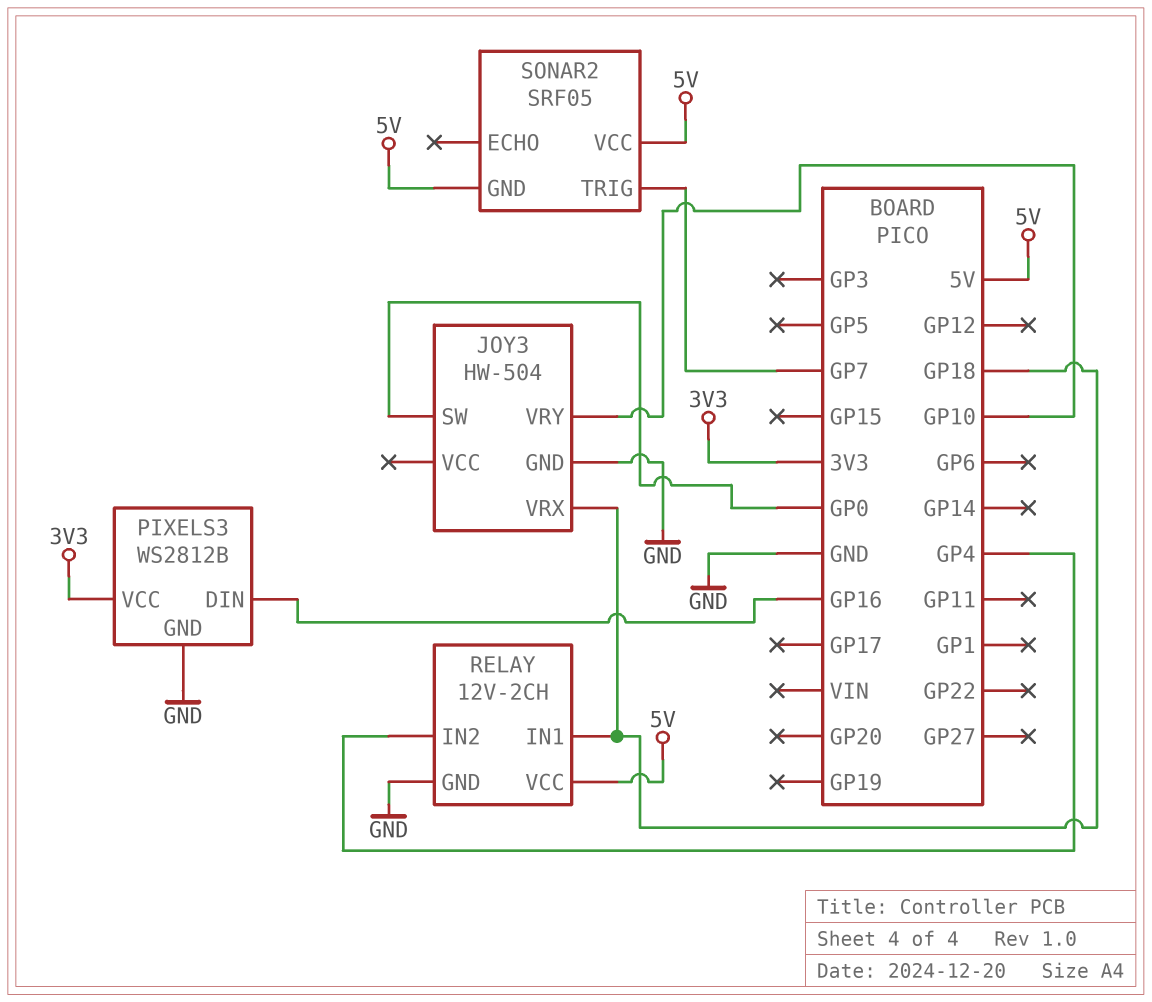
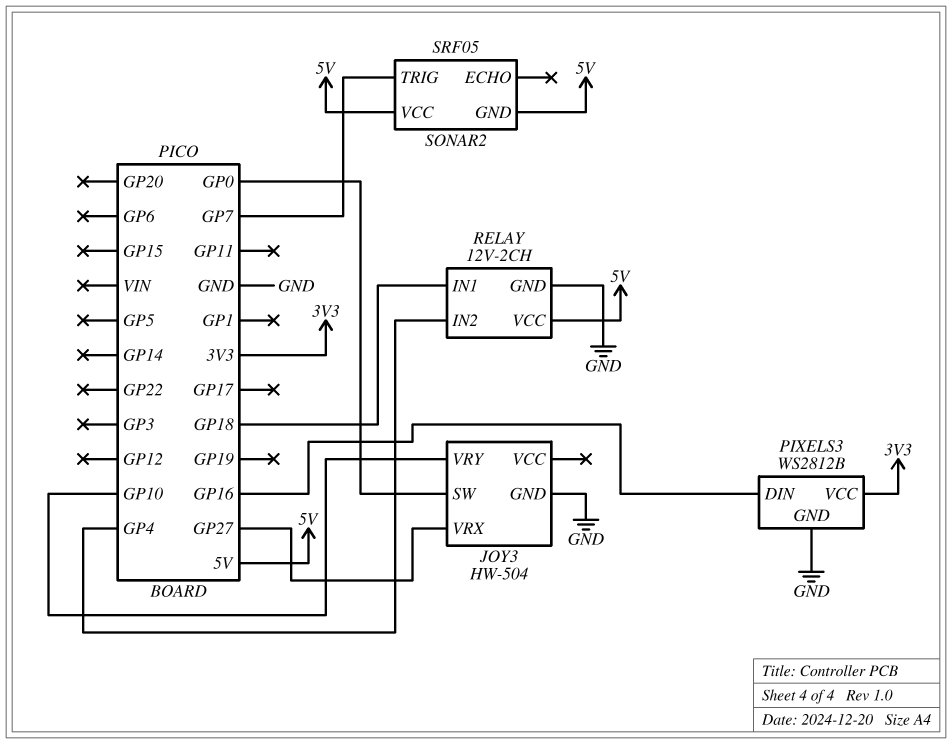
JOY3 pin VRX: GP18 -> GP27

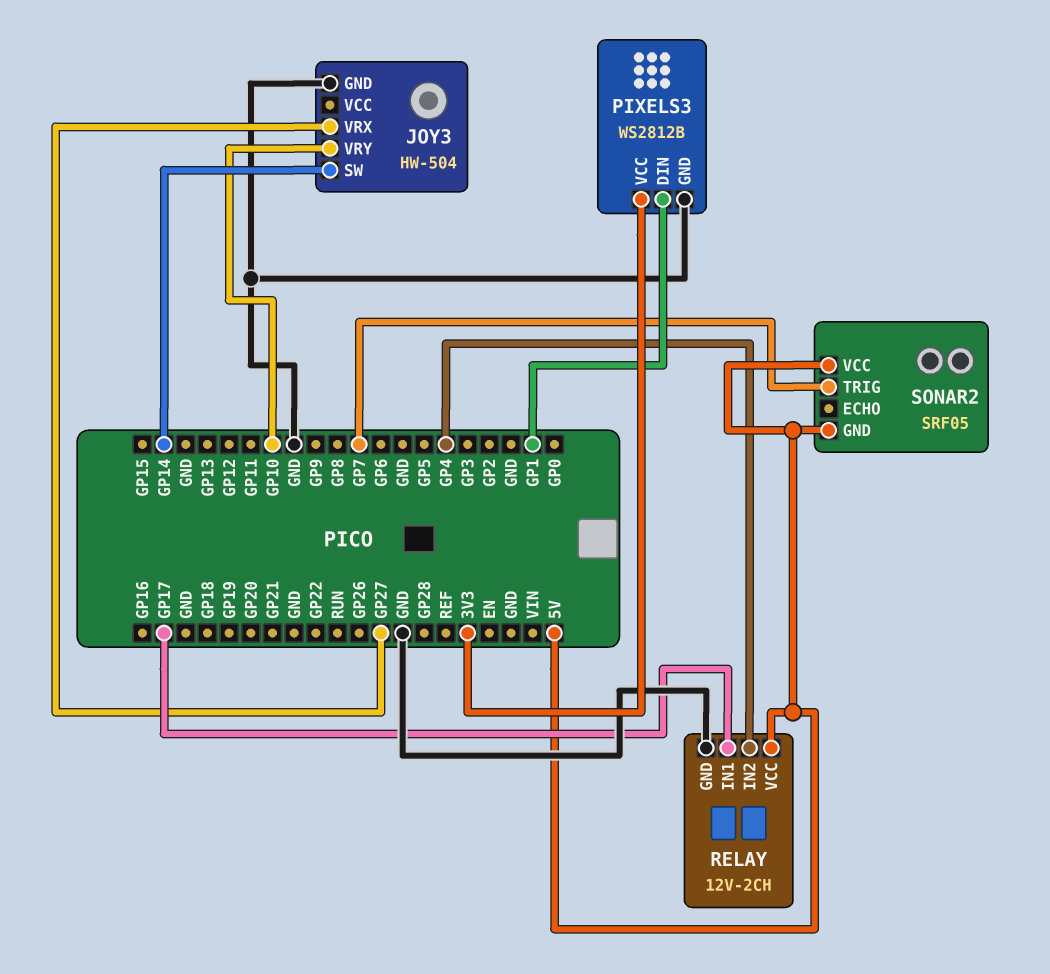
JOY3 pin SW: GP0 -> GP14
PIXELS3 pin DIN: GP16 -> GP1
RELAY pin IN1: GP18 -> GP17

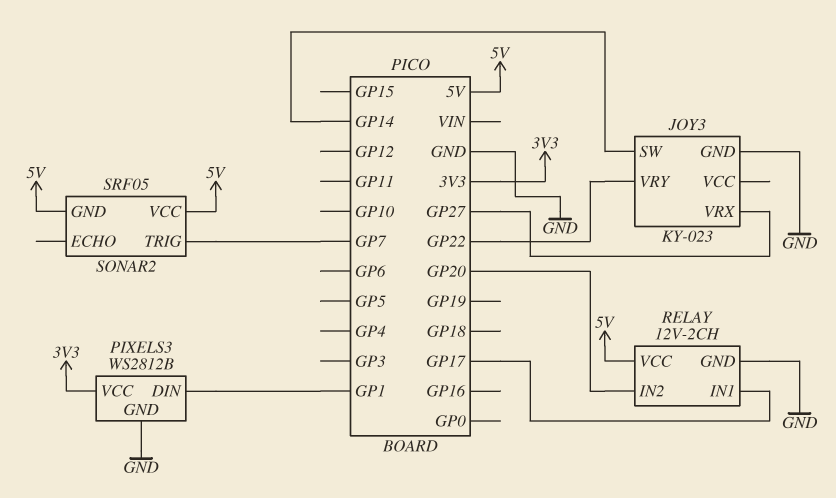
JOY3: HW-504 -> KY-023
JOY3 pin VRY: GP10 -> GP22
RELAY pin IN2: GP4 -> GP20

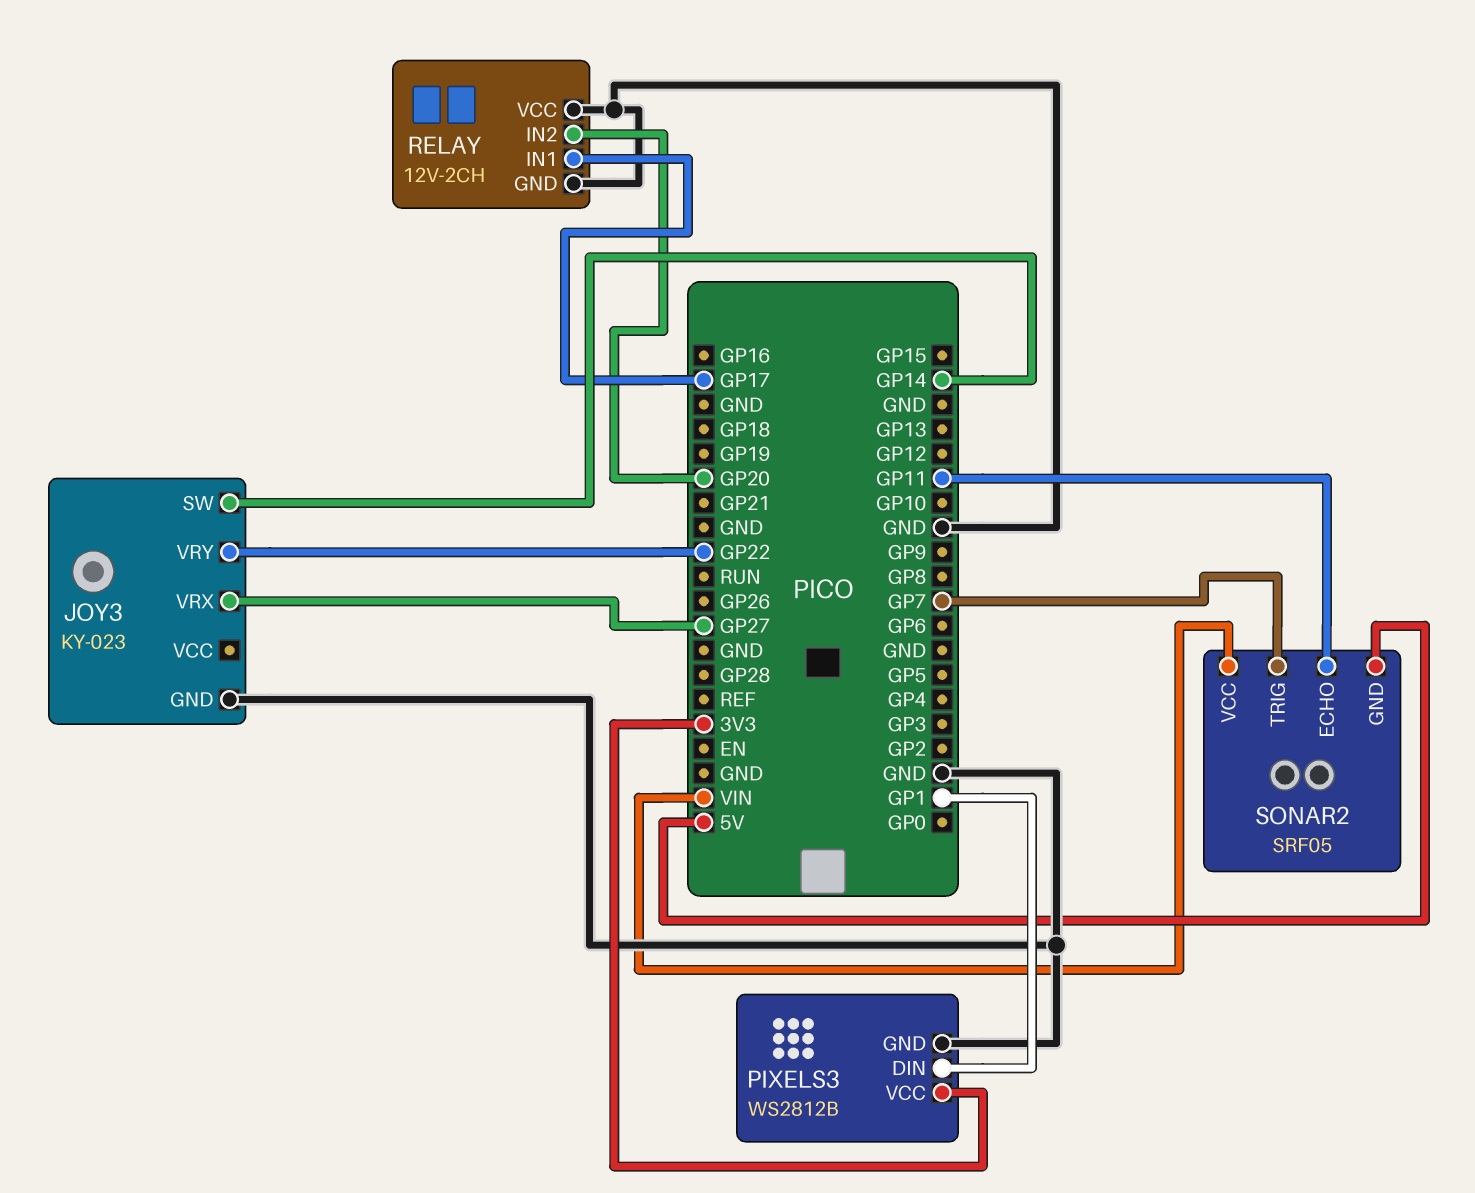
RELAY pin VCC: 5V -> GND
SONAR2 pin ECHO: none -> GP11
SONAR2 pin VCC: 5V -> VIN

